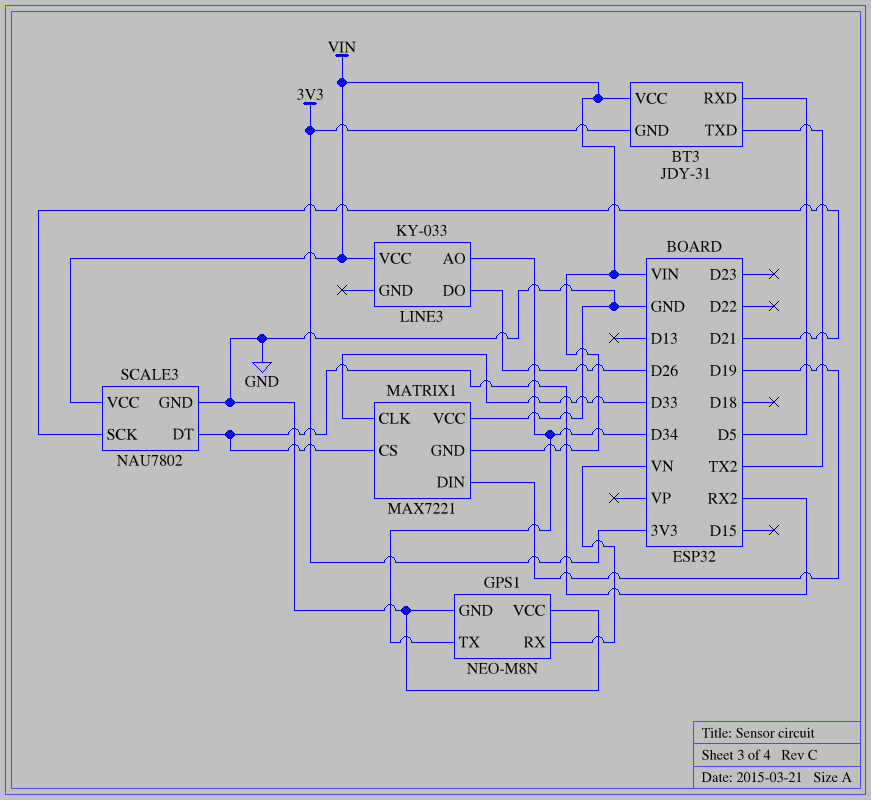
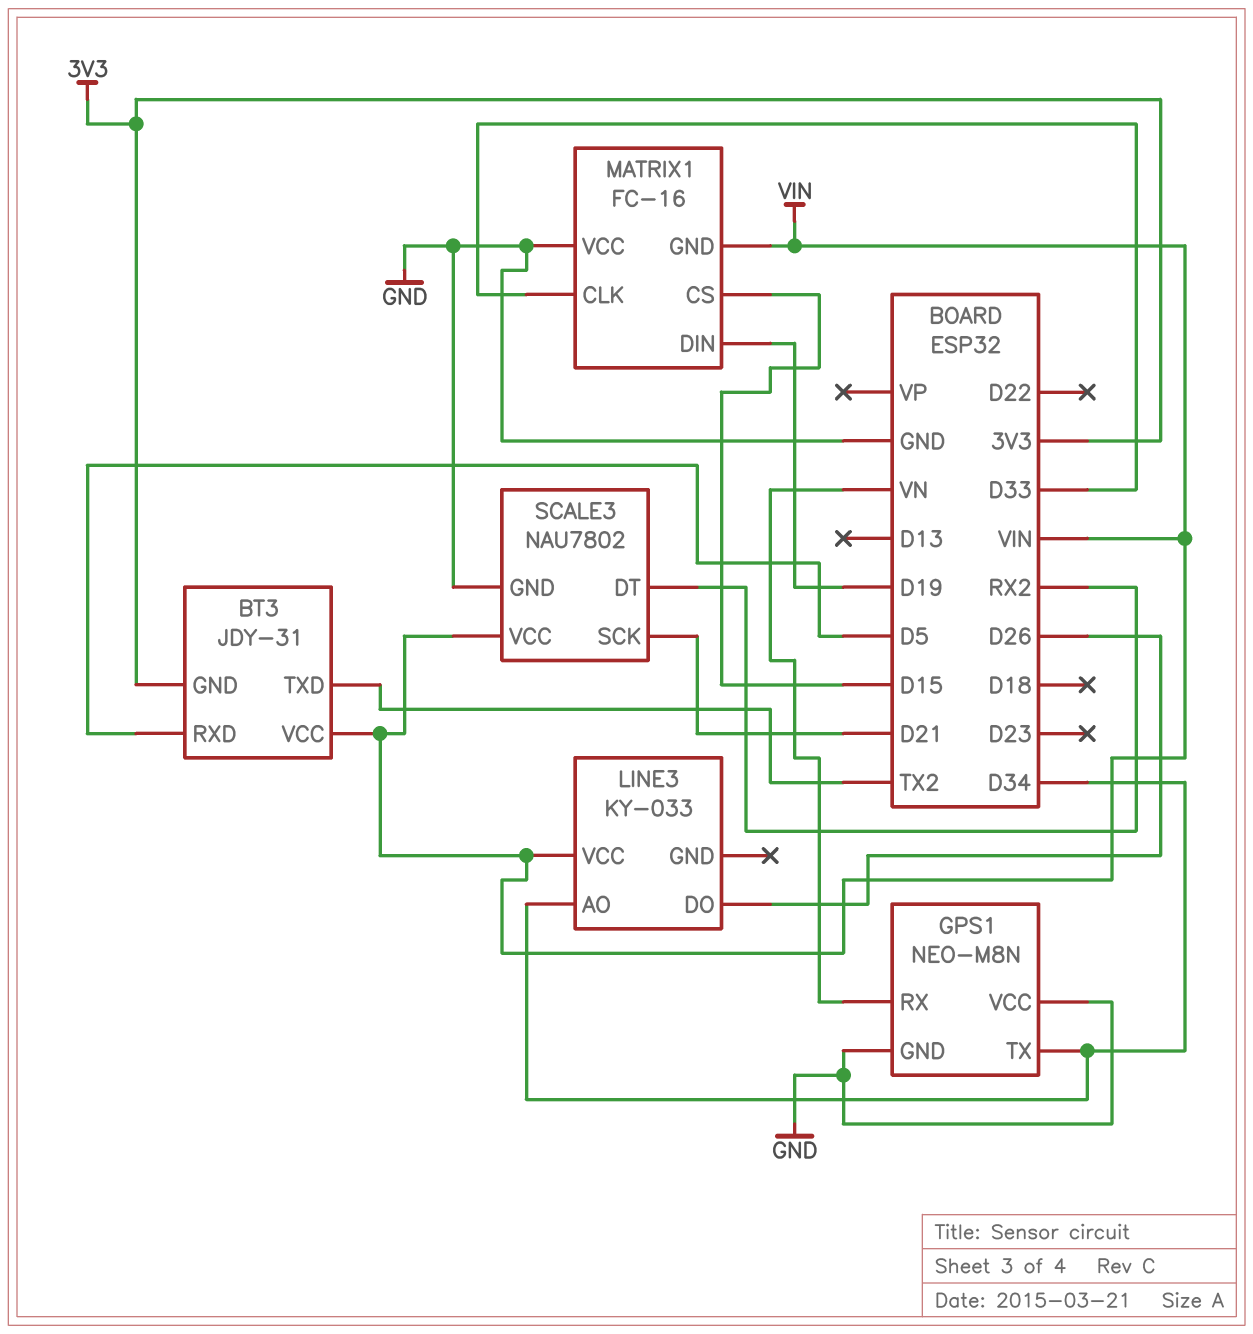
MATRIX1: MAX7221 -> FC-16
MATRIX1 pin CS: RX2 -> D15

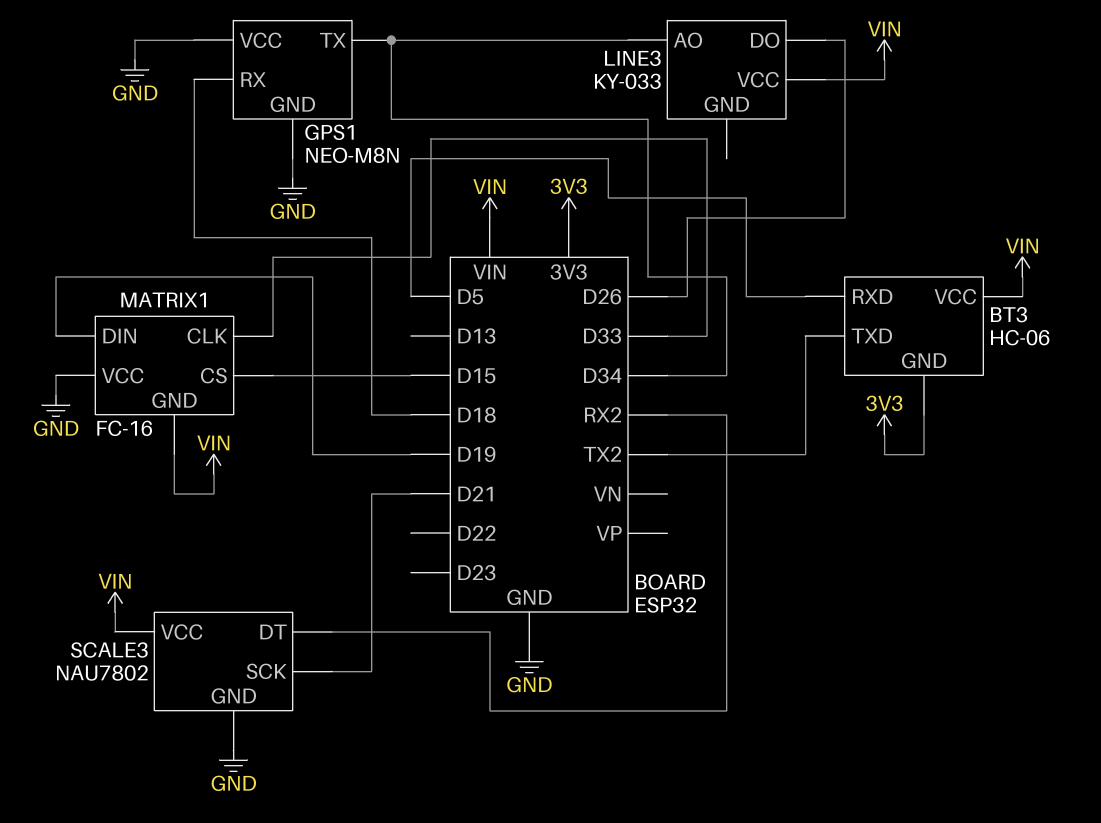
BT3: JDY-31 -> HC-06
GPS1 pin RX: VN -> D18

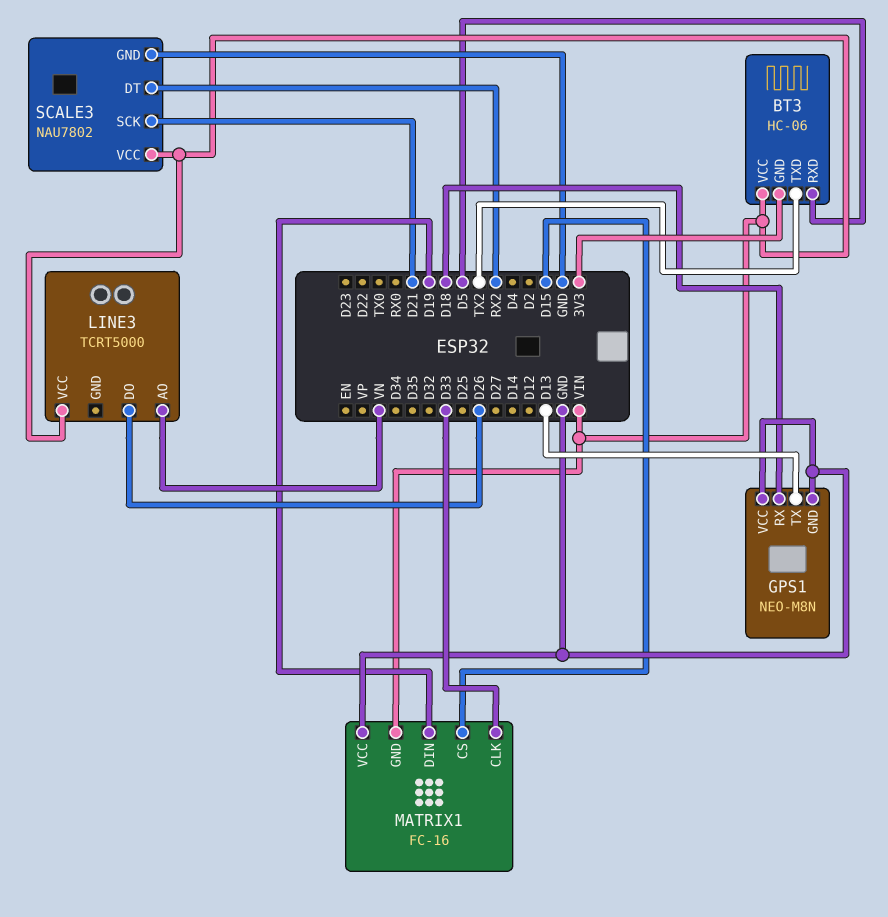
GPS1 pin TX: D34 -> D13
LINE3: KY-033 -> TCRT5000
LINE3 pin AO: D34 -> VN

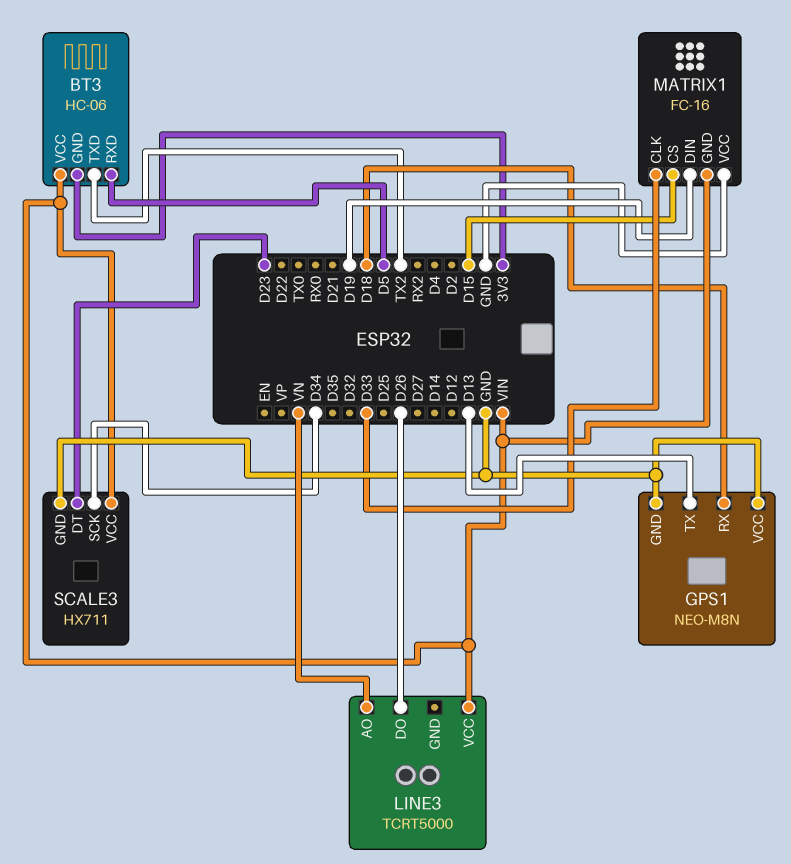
SCALE3: NAU7802 -> HX711
SCALE3 pin DT: RX2 -> D23
SCALE3 pin SCK: D21 -> D34

